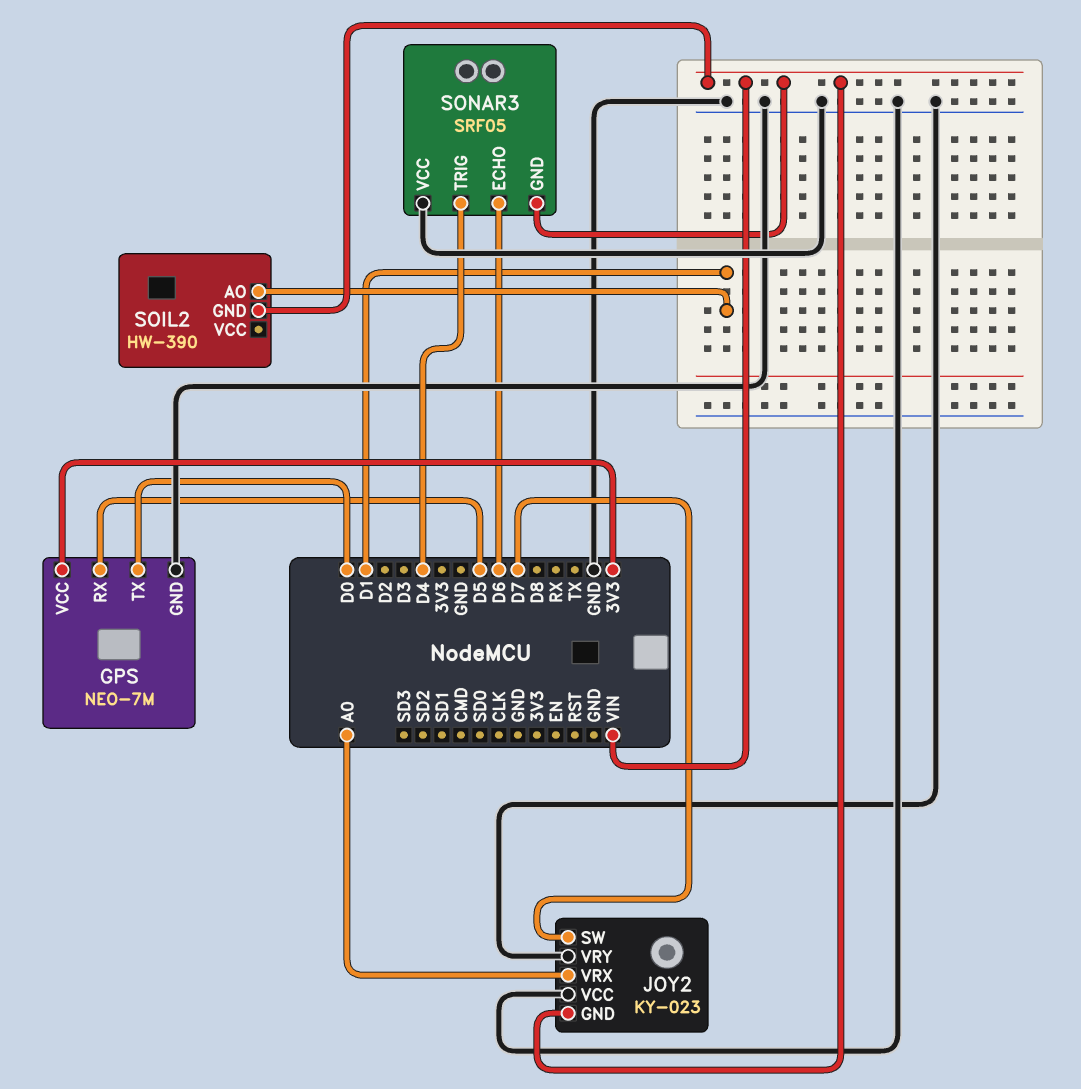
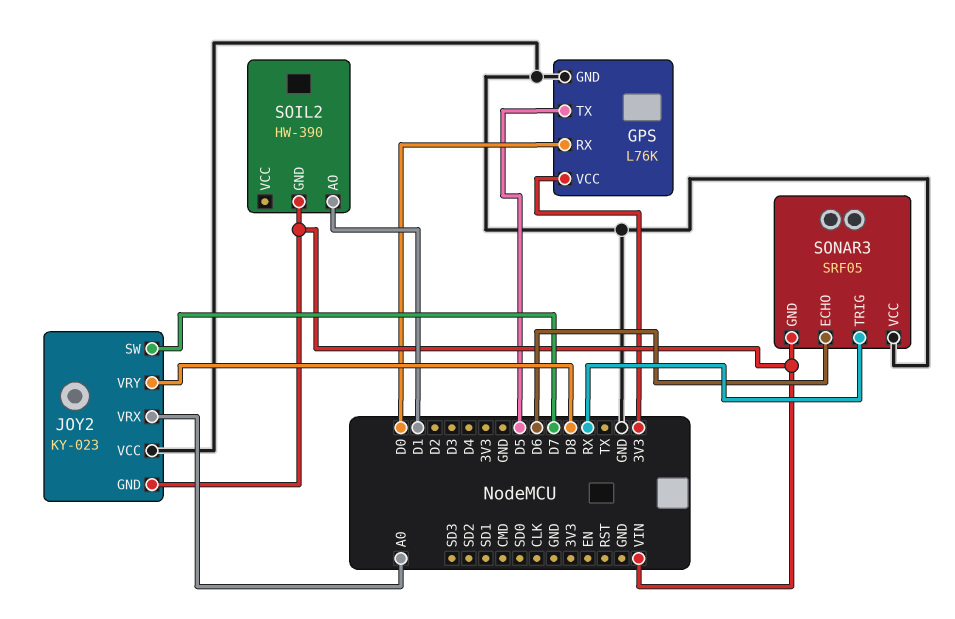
GPS: NEO-7M -> L76K
GPS pin RX: D5 -> D0
GPS pin TX: D0 -> D5
JOY2 pin VRY: GND -> D8
SONAR3 pin TRIG: D4 -> RX

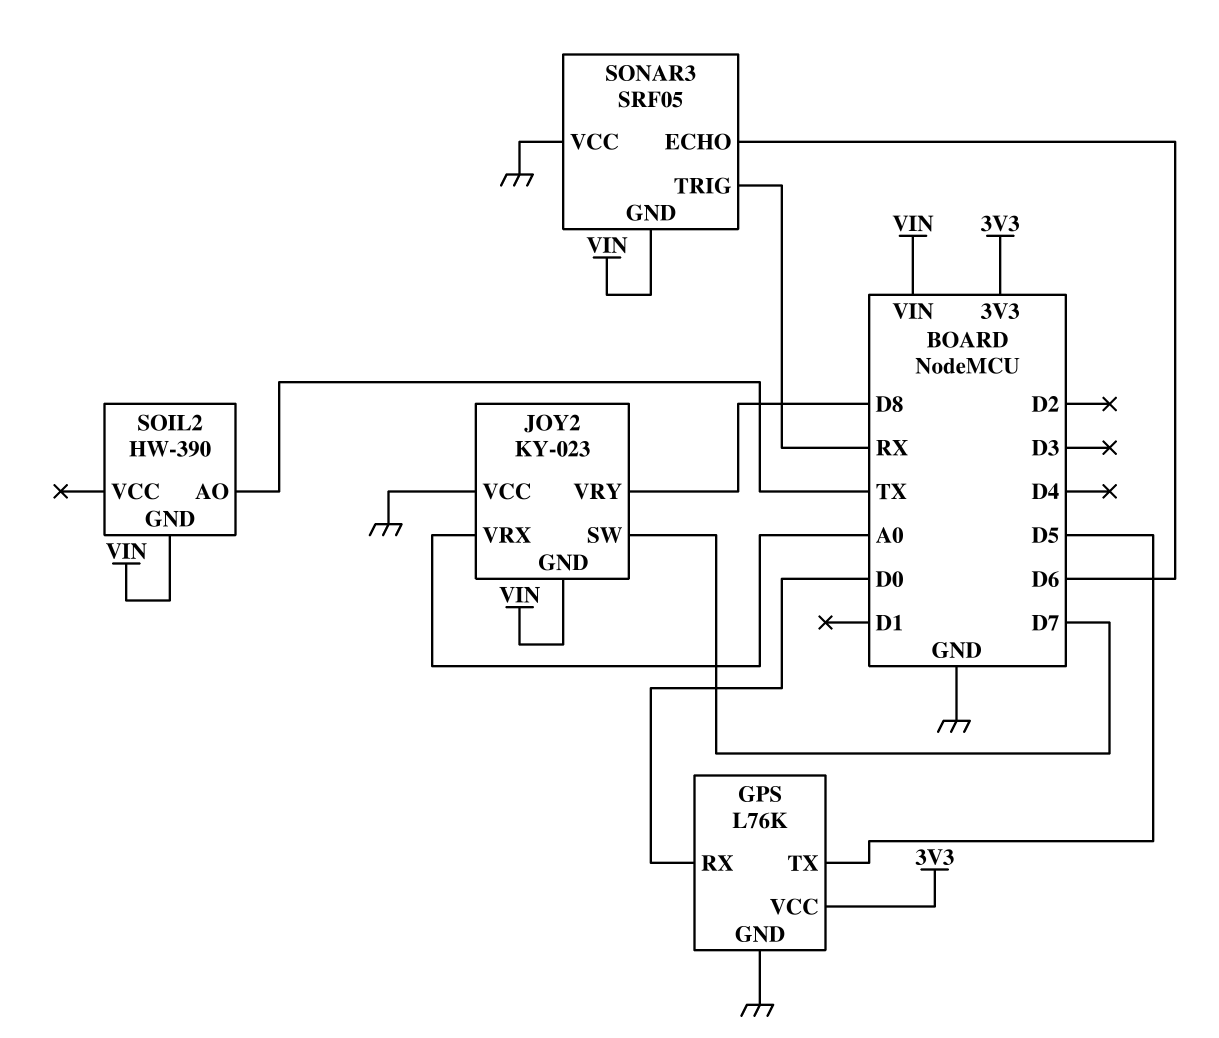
SOIL2 pin AO: D1 -> TX

